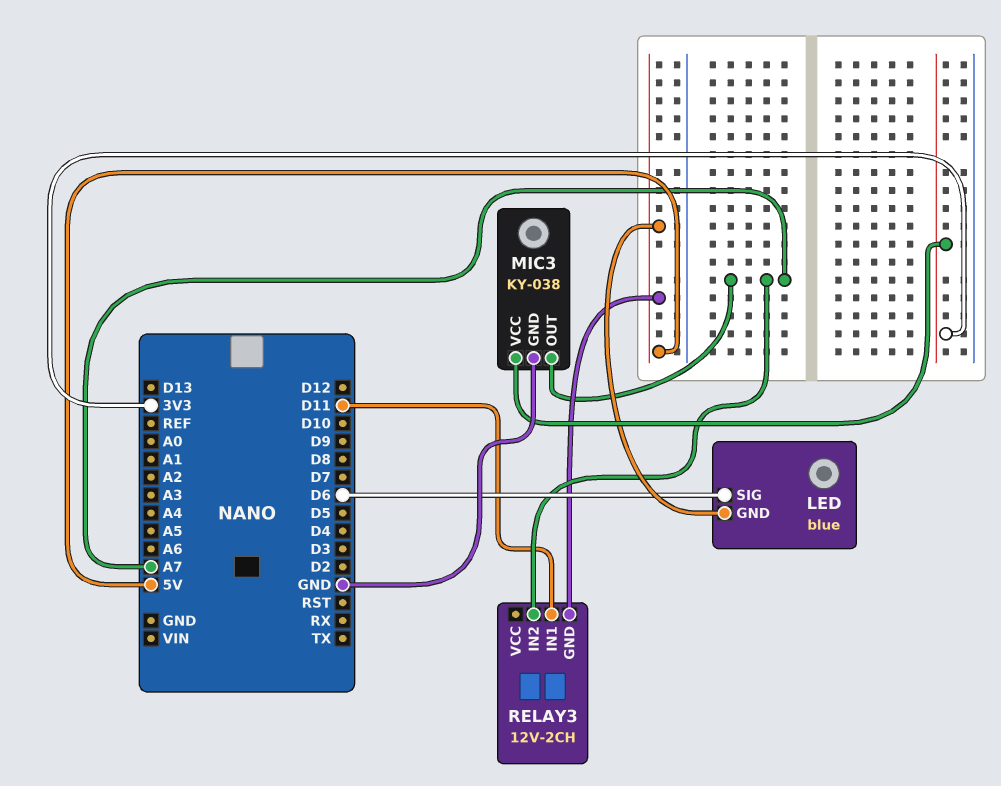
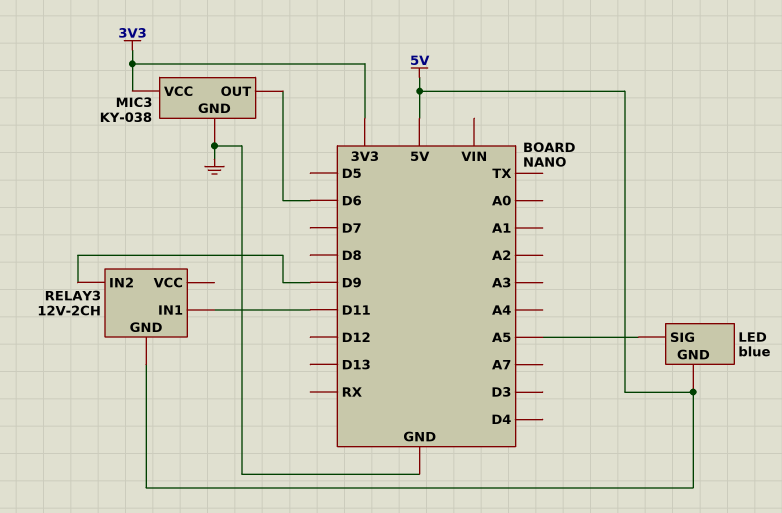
LED pin SIG: D6 -> A5
MIC3 pin OUT: A7 -> D6
RELAY3 pin IN2: A7 -> D9

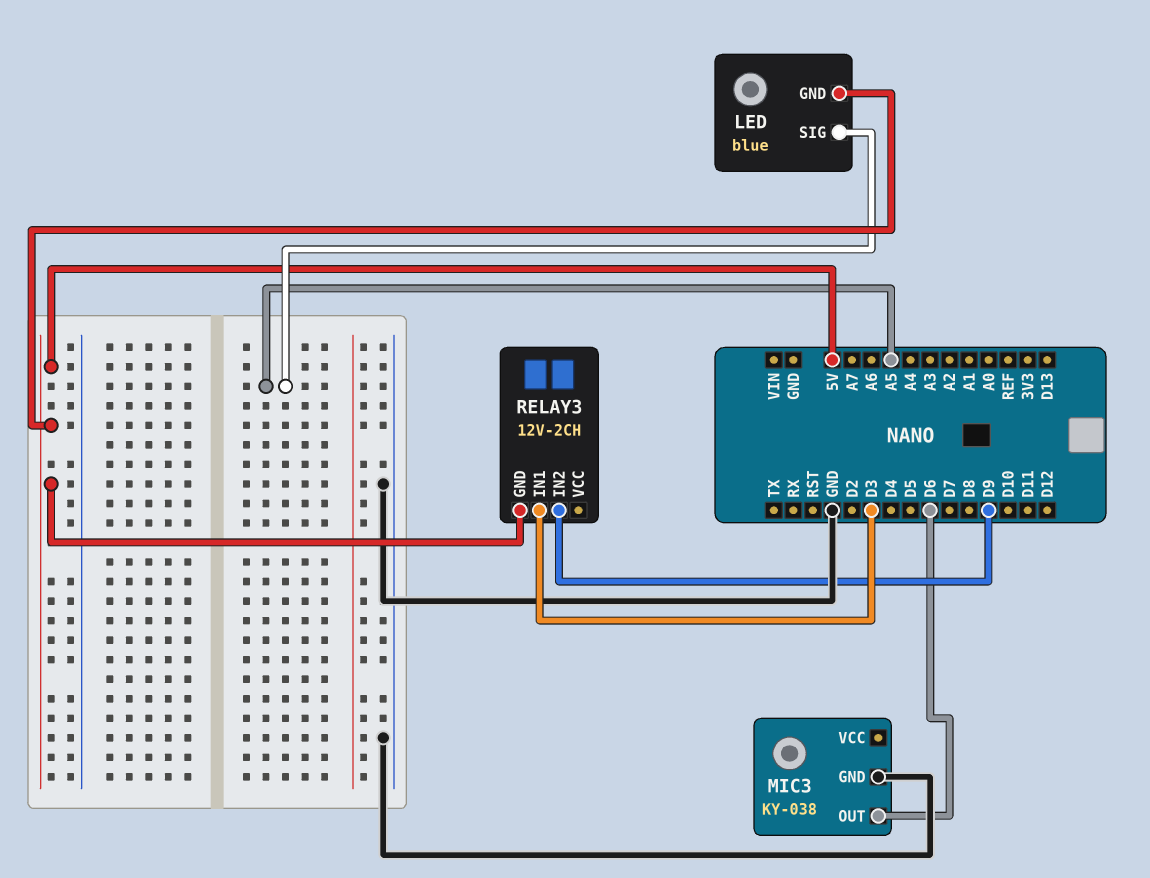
MIC3 pin VCC: 3V3 -> none
RELAY3 pin IN1: D11 -> D3

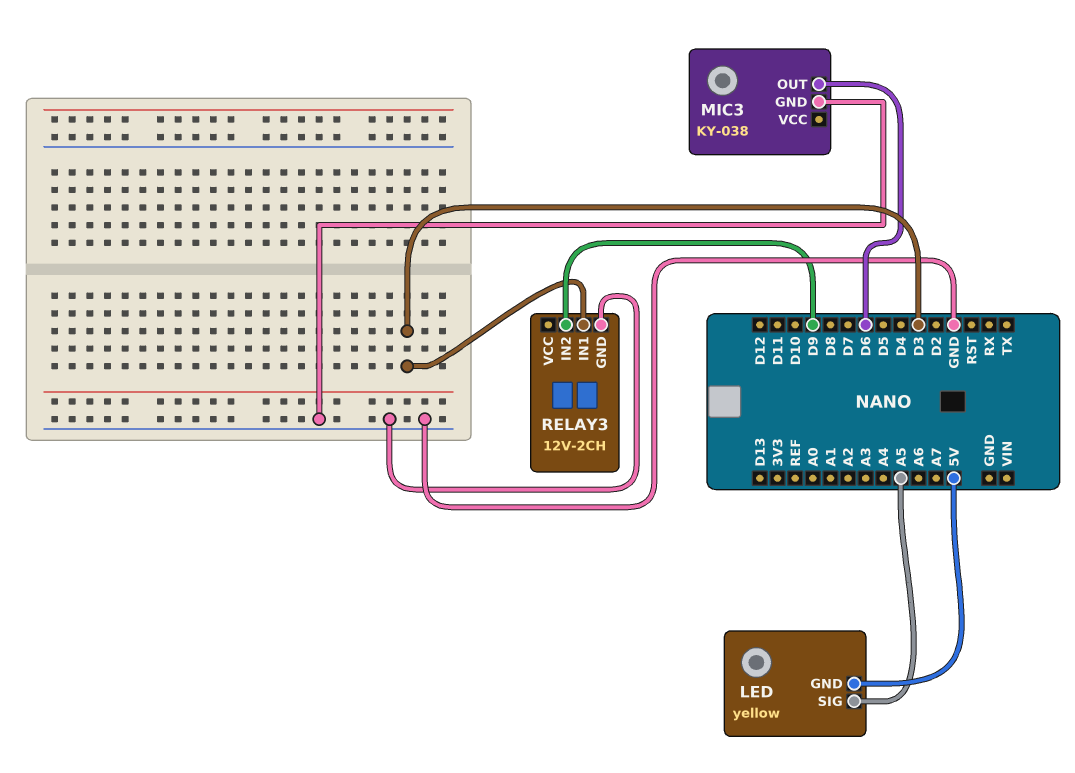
LED: blue -> yellow
RELAY3 pin GND: 5V -> GND

